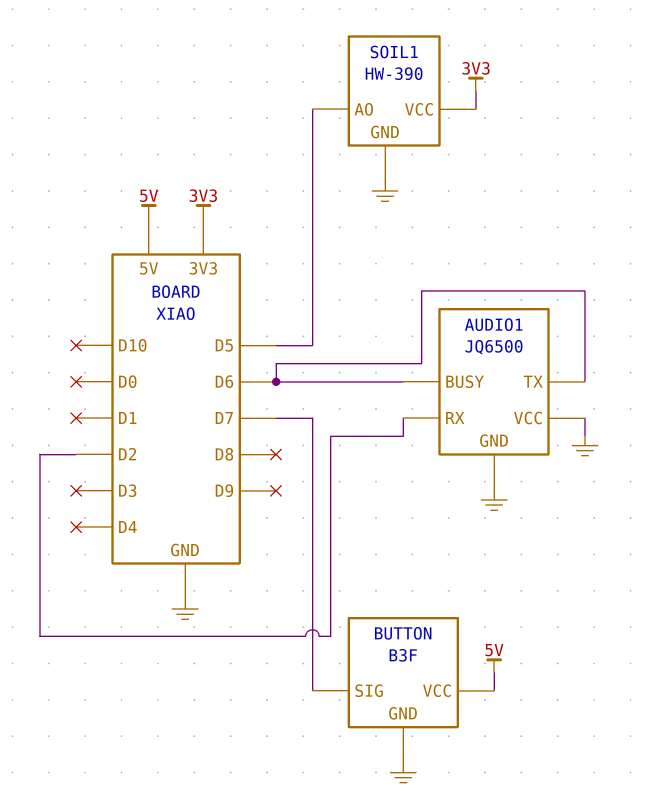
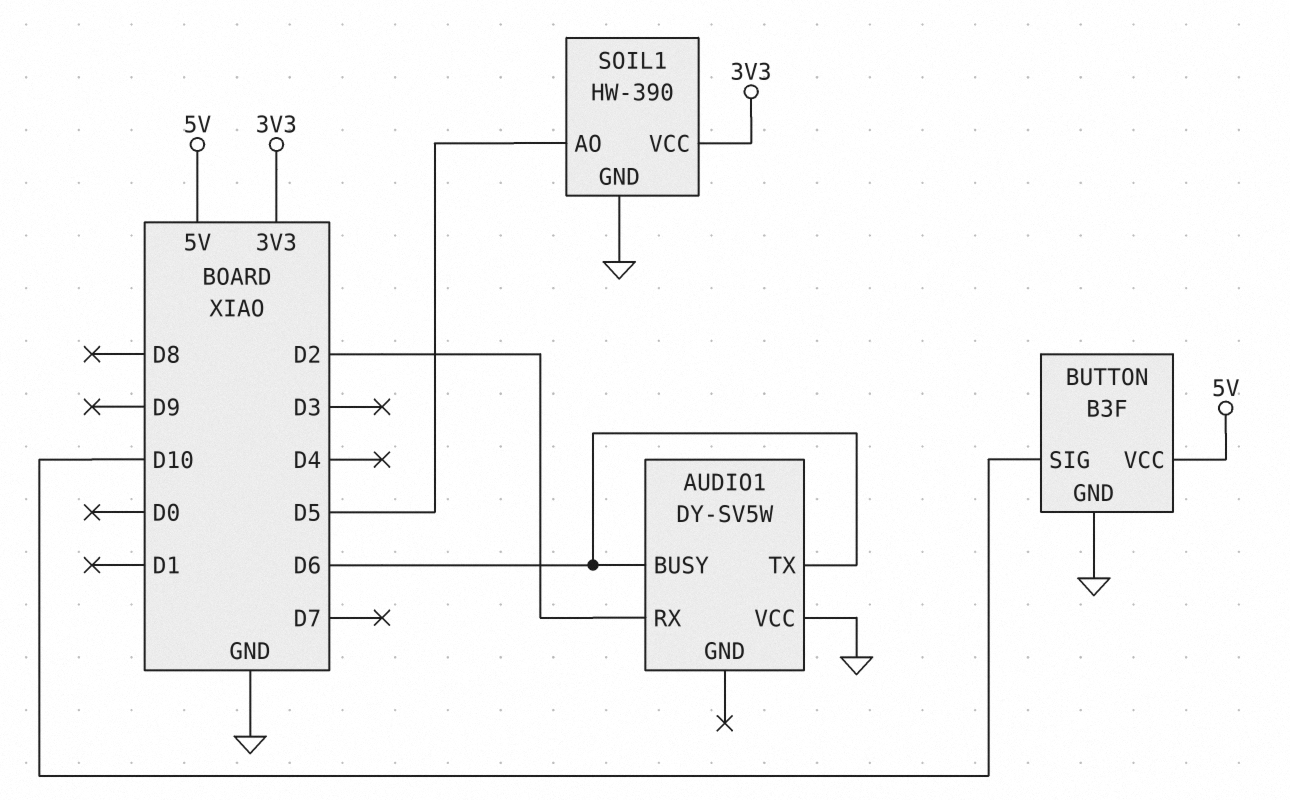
AUDIO1: JQ6500 -> DY-SV5W
AUDIO1 pin GND: GND -> none
BUTTON pin SIG: D7 -> D10

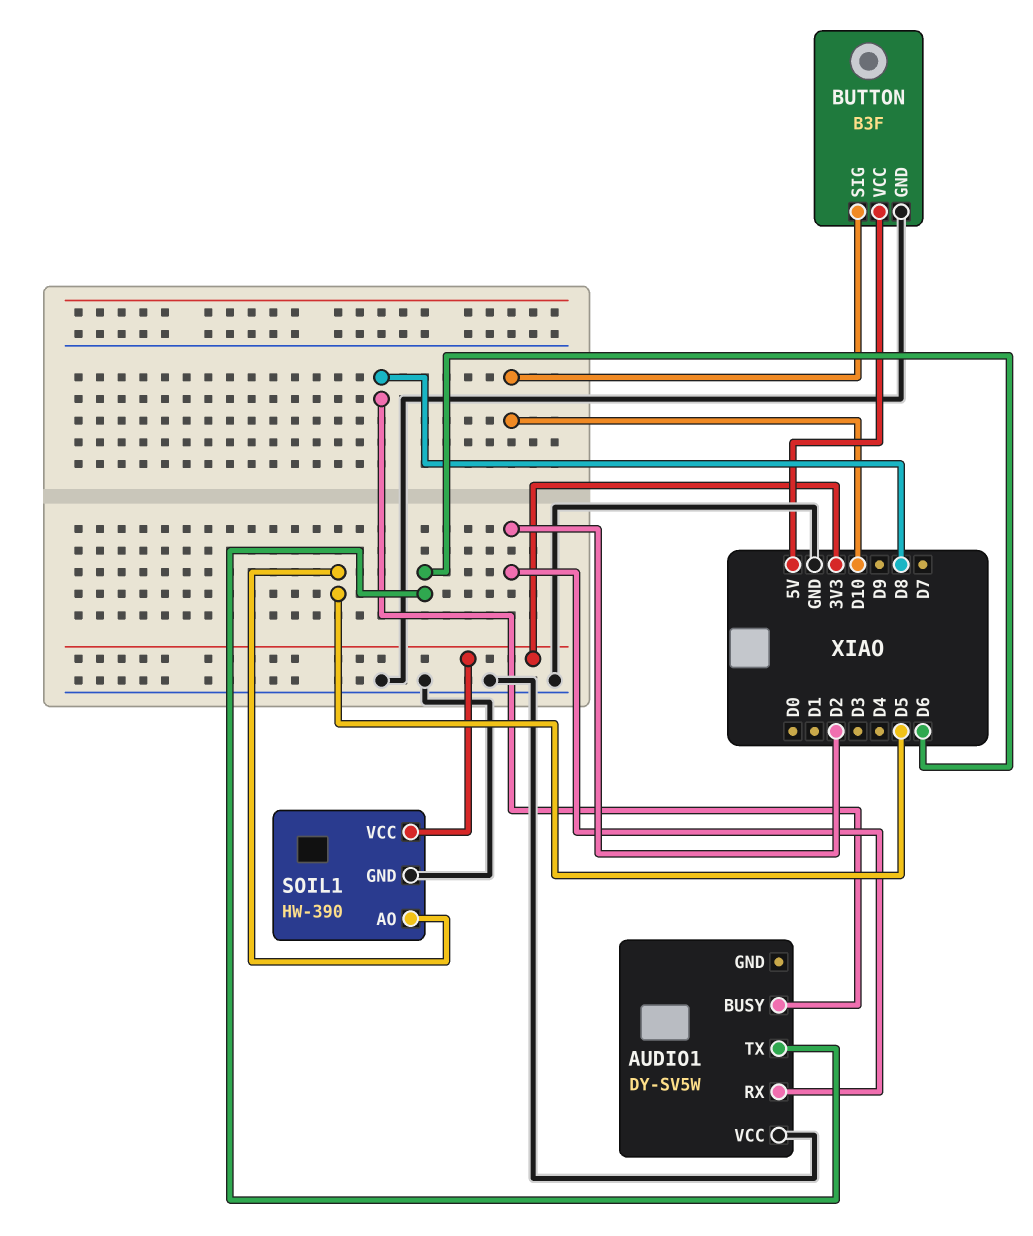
AUDIO1 pin BUSY: D6 -> D8

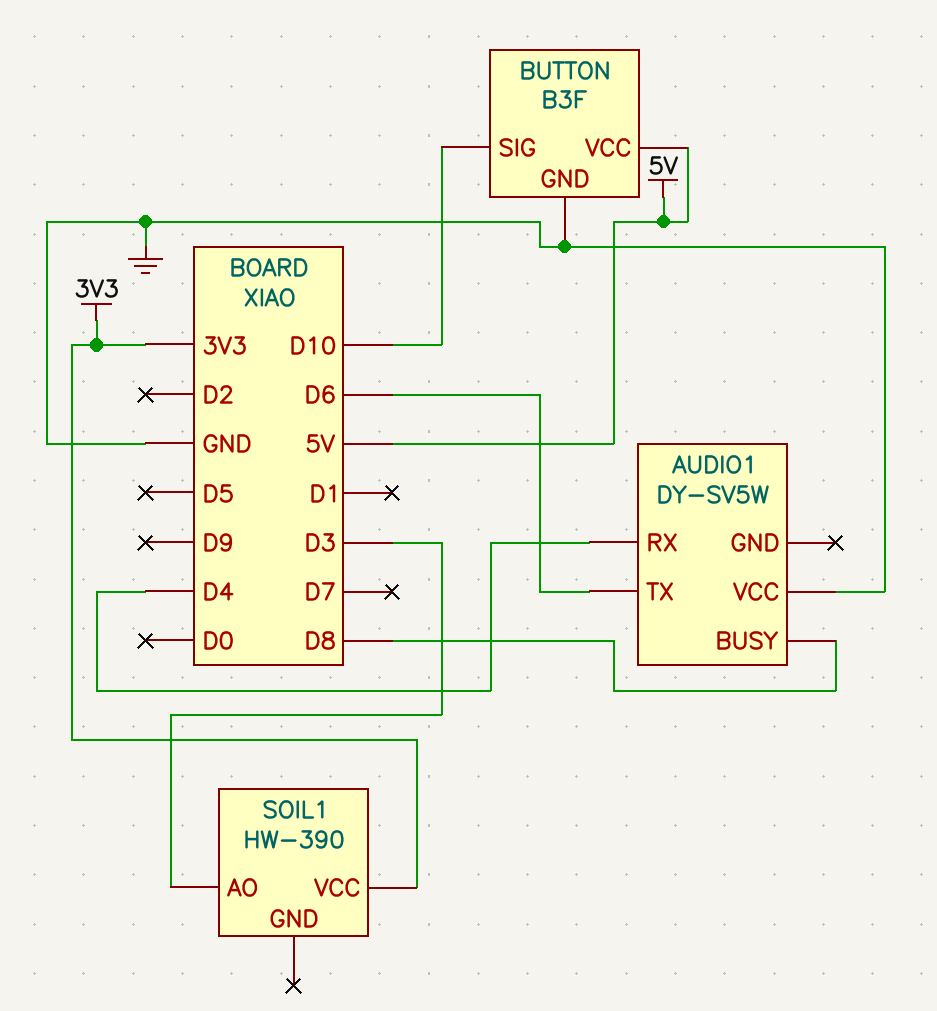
AUDIO1 pin RX: D2 -> D4
SOIL1 pin AO: D5 -> D3
SOIL1 pin GND: GND -> none

